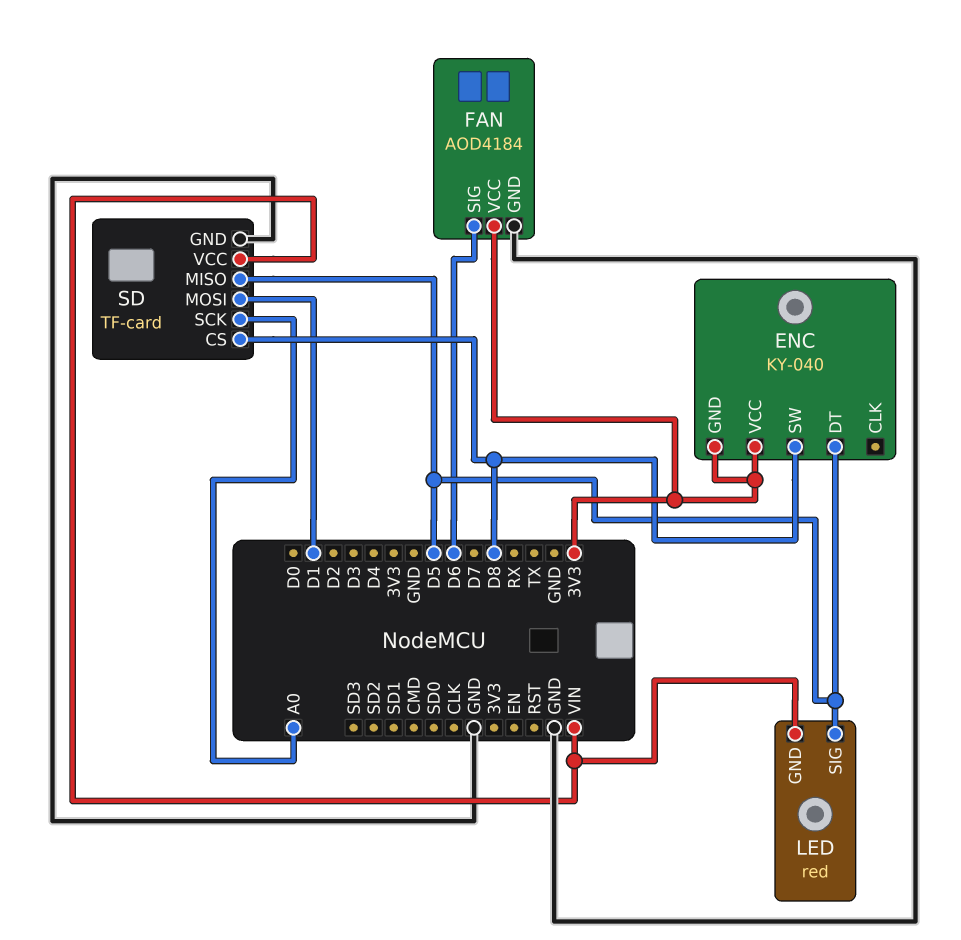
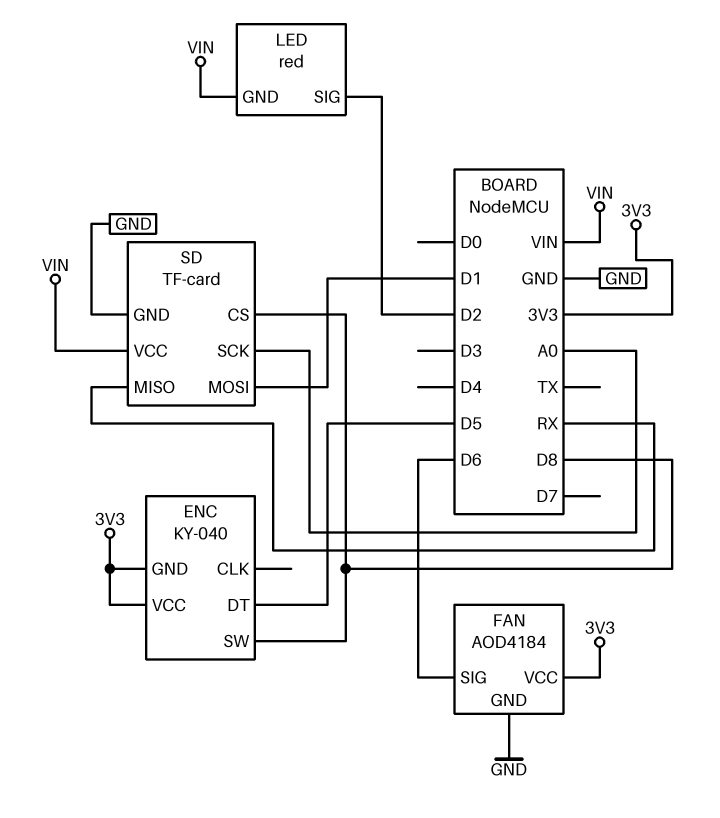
LED pin SIG: D5 -> D2
SD pin MISO: D5 -> RX

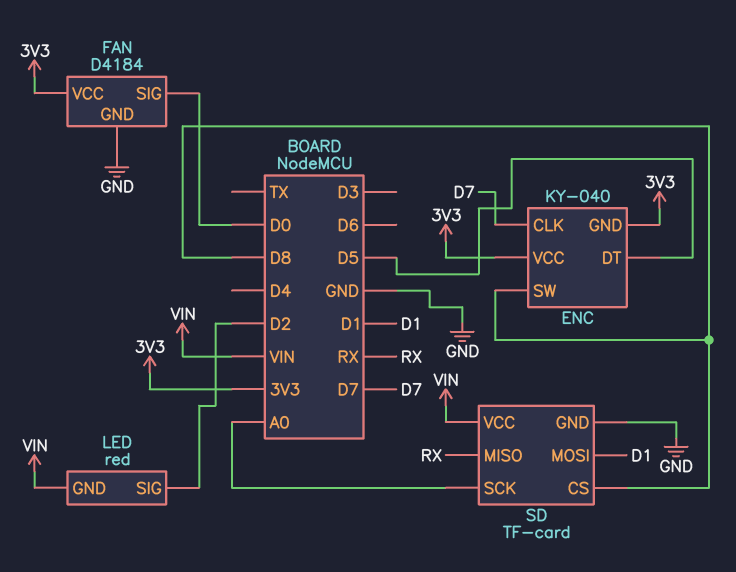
ENC pin CLK: none -> D7
FAN: AOD4184 -> D4184
FAN pin SIG: D6 -> D0

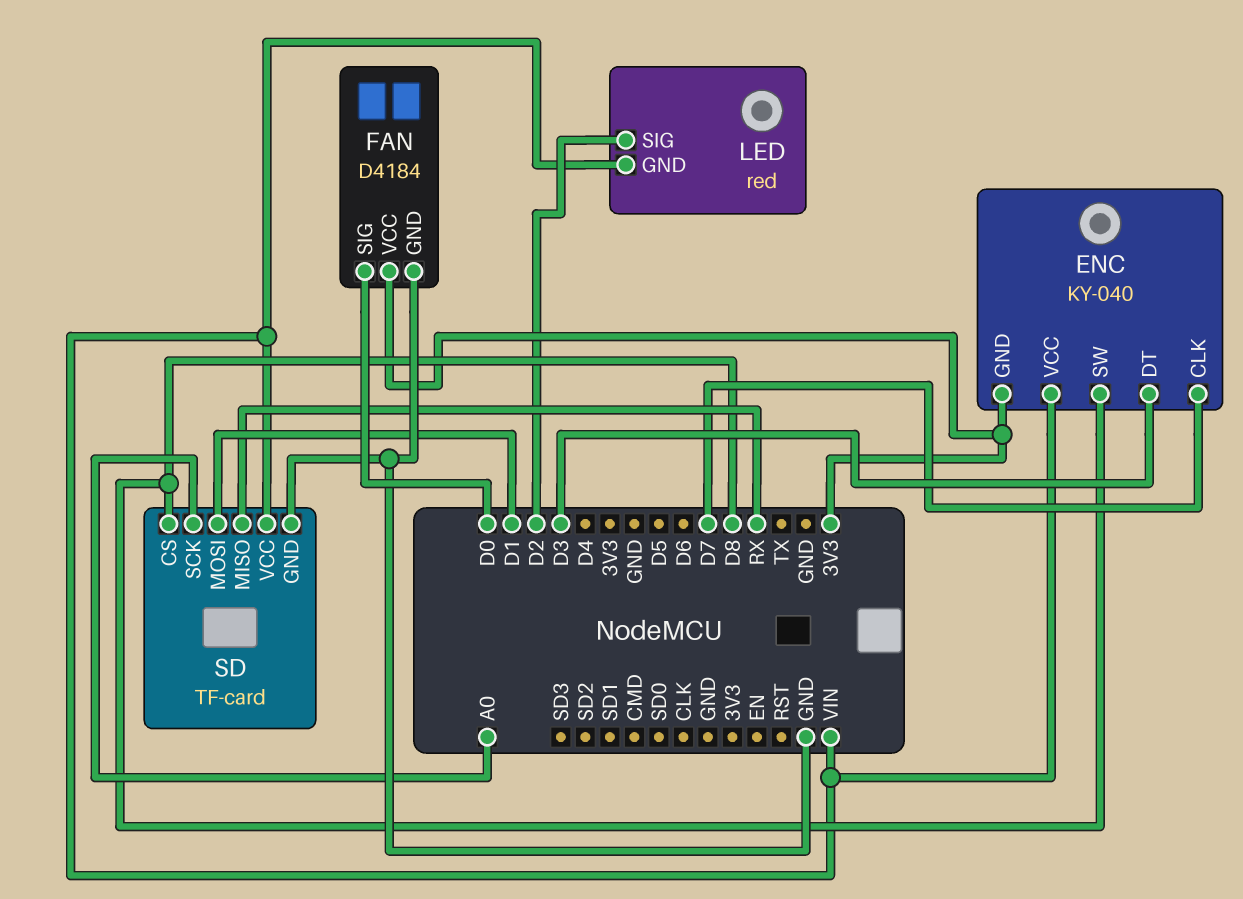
ENC pin DT: D5 -> D3
ENC pin VCC: 3V3 -> VIN

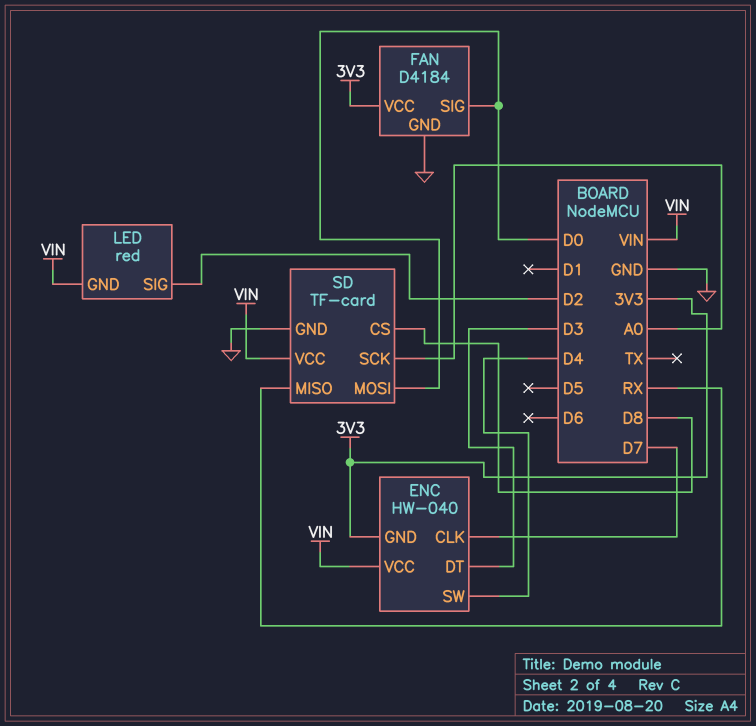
ENC: KY-040 -> HW-040
ENC pin SW: D8 -> D4
SD pin MOSI: D1 -> D0

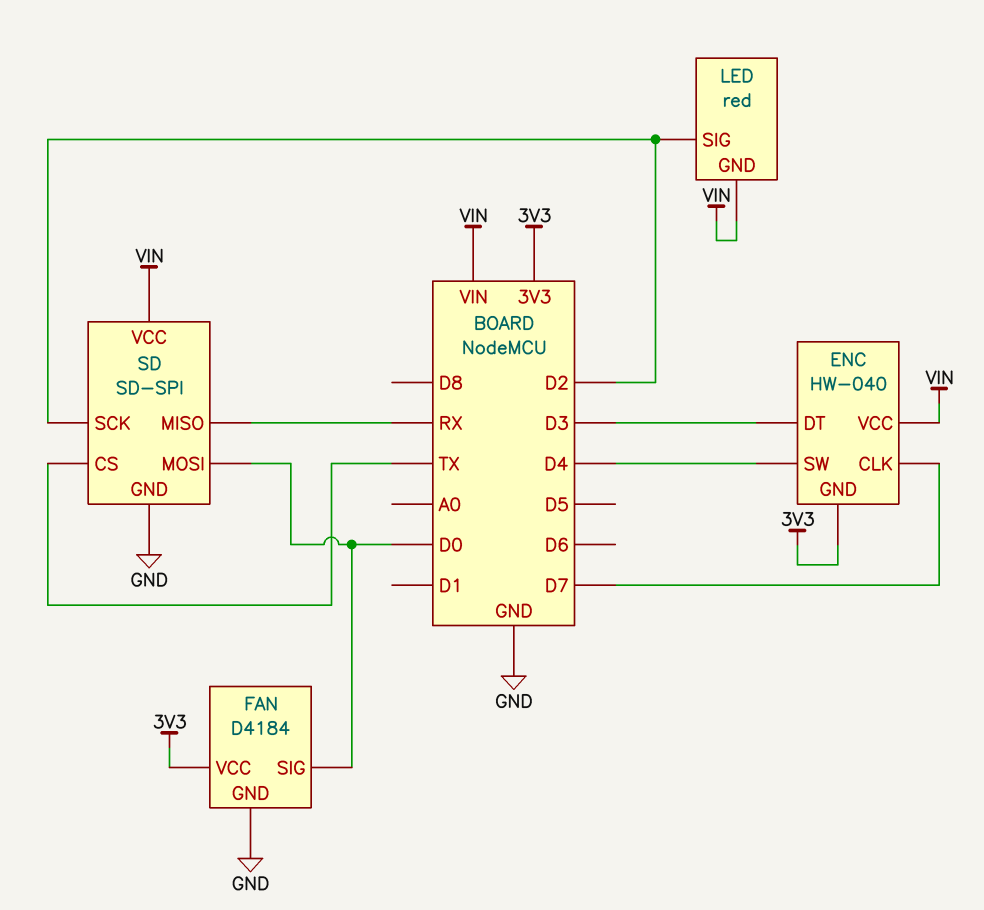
SD: TF-card -> SD-SPI
SD pin CS: D8 -> TX
SD pin SCK: A0 -> D2

